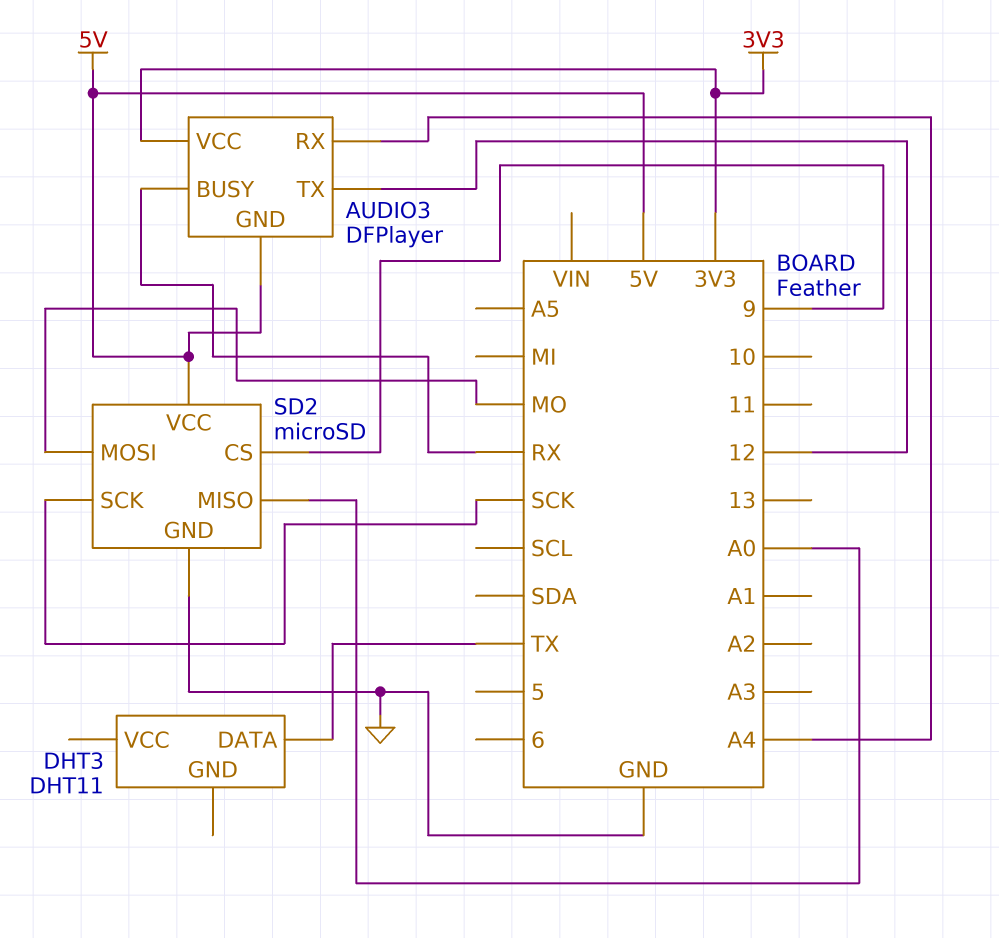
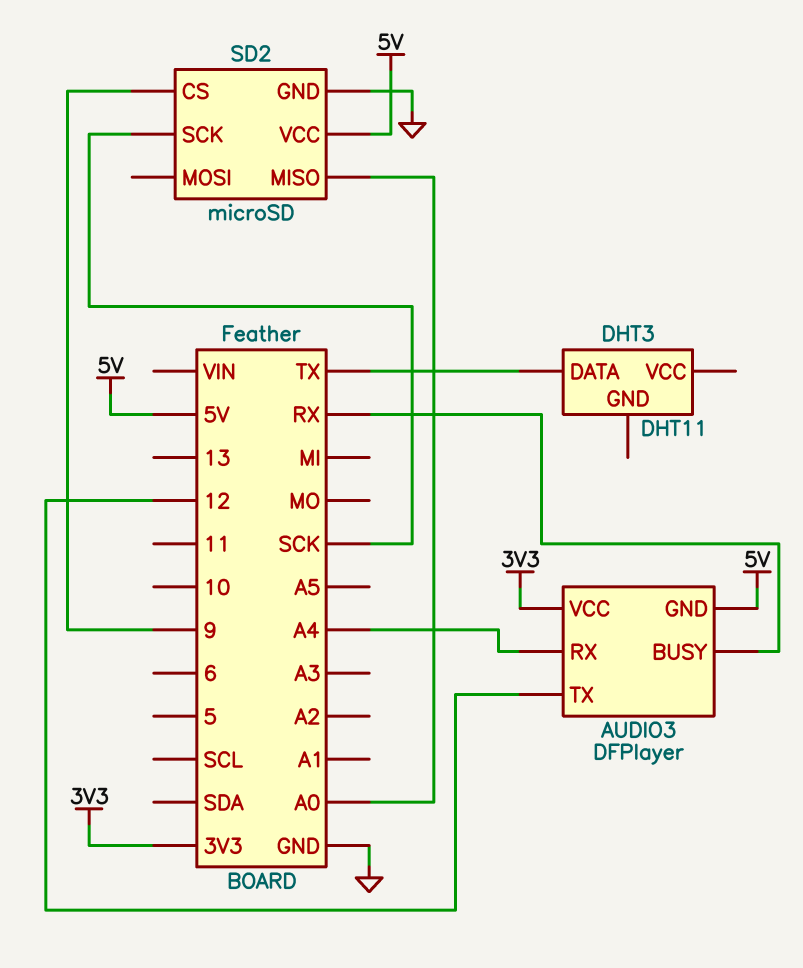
SD2 pin MOSI: MO -> none

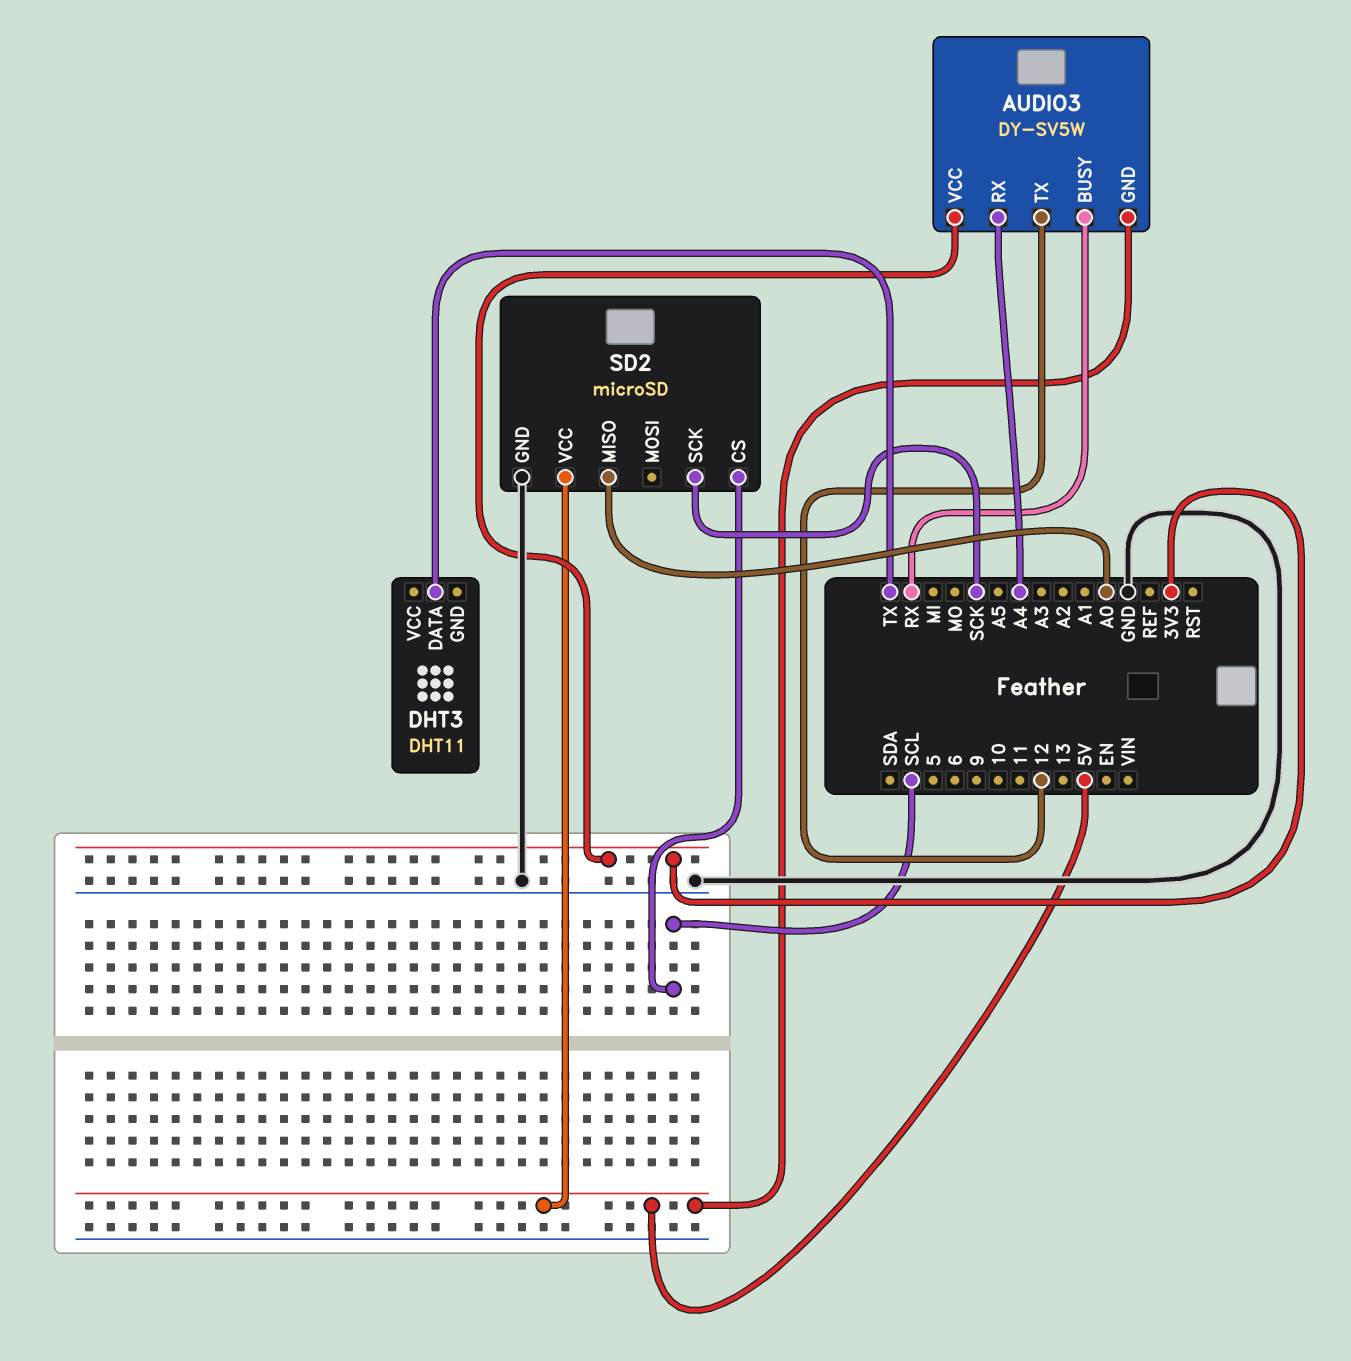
AUDIO3: DFPlayer -> DY-SV5W
SD2 pin CS: 9 -> SCL

